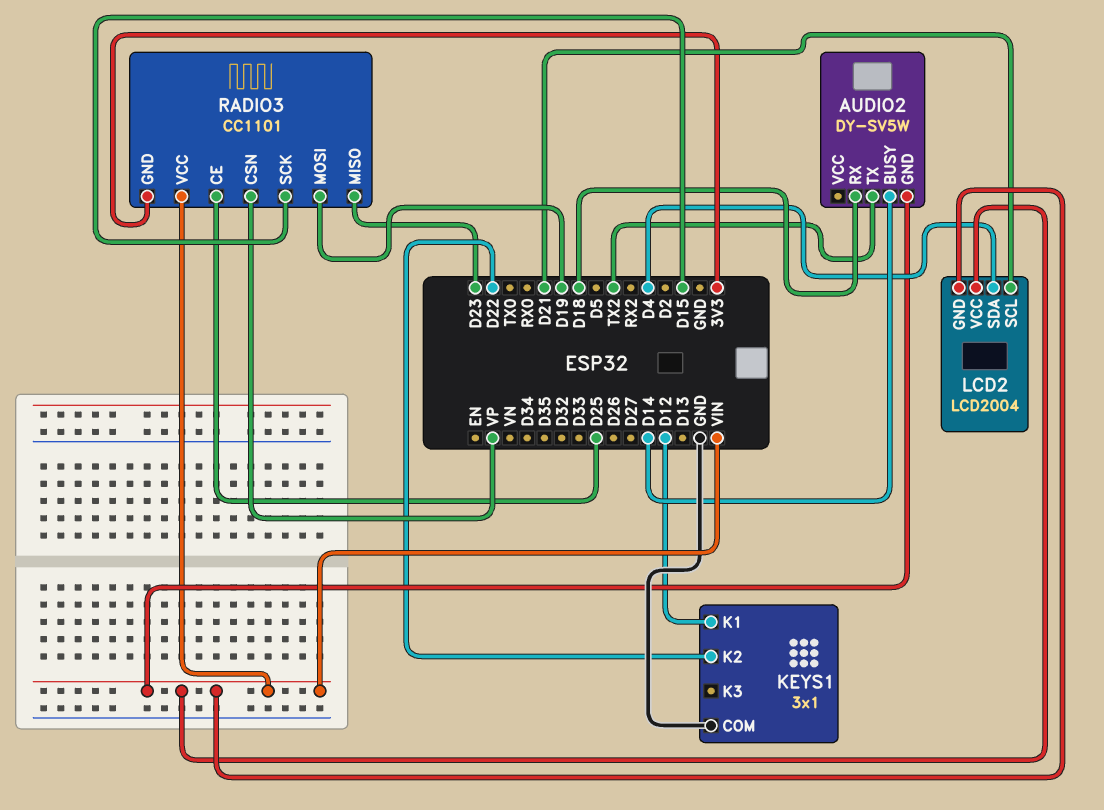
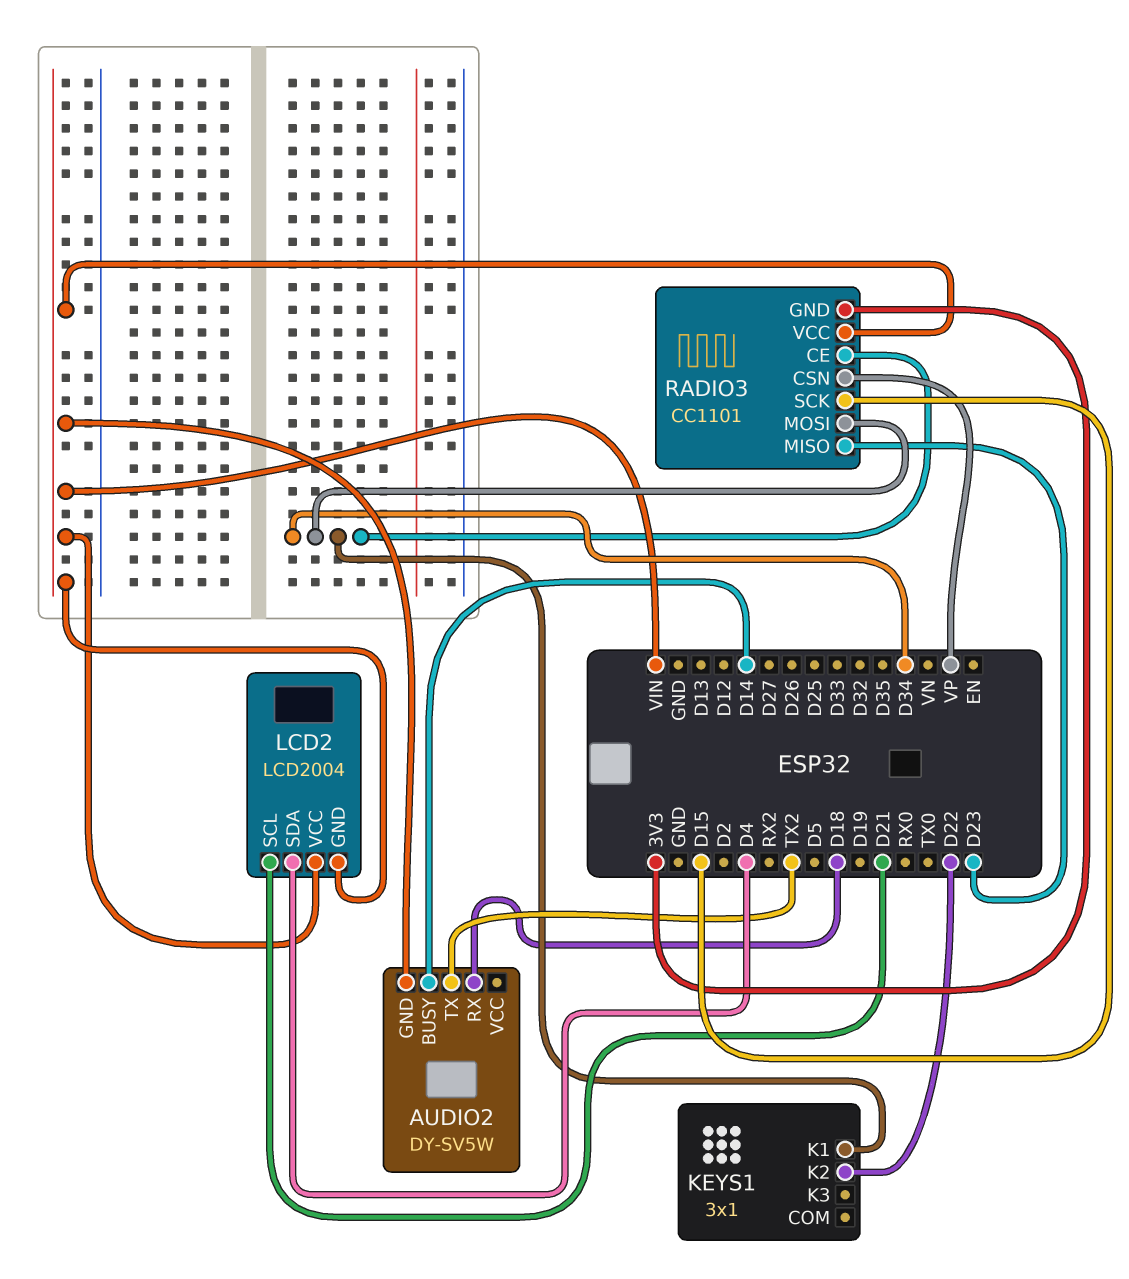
KEYS1 pin COM: GND -> none
KEYS1 pin K1: D12 -> D34
RADIO3 pin CE: D25 -> D34
RADIO3 pin MOSI: D19 -> D34

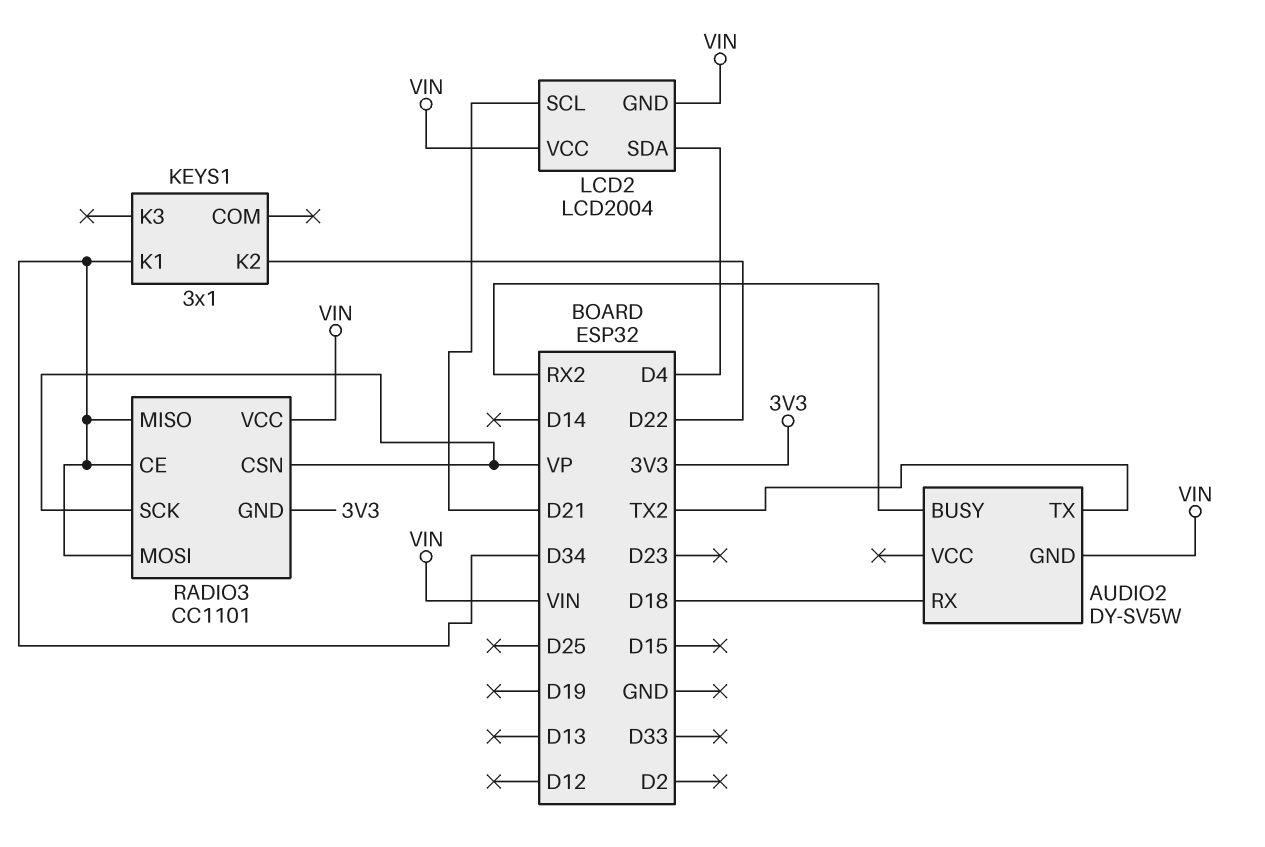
AUDIO2 pin BUSY: D14 -> RX2
RADIO3 pin MISO: D23 -> D34
RADIO3 pin SCK: D15 -> VP

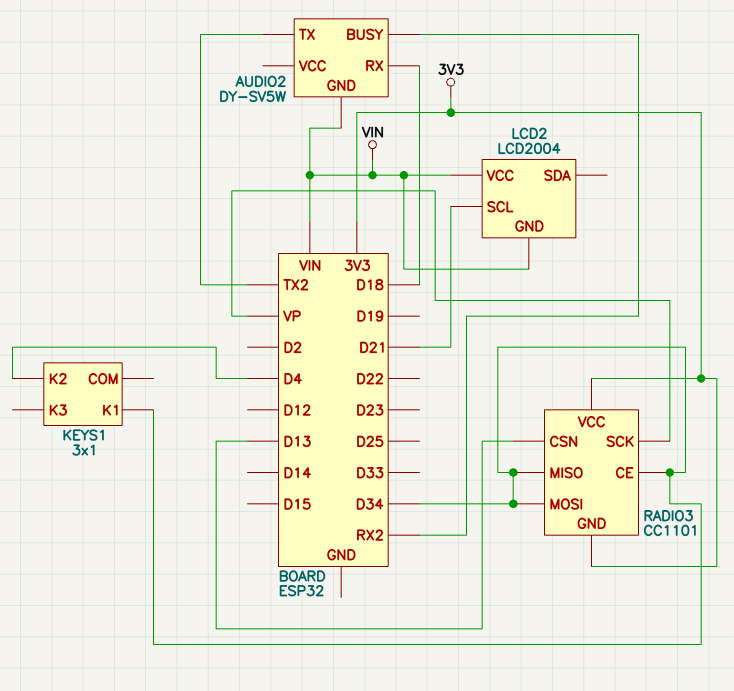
KEYS1 pin K2: D22 -> D4
LCD2 pin SDA: D4 -> none
RADIO3 pin CSN: VP -> D13
RADIO3 pin VCC: VIN -> 3V3

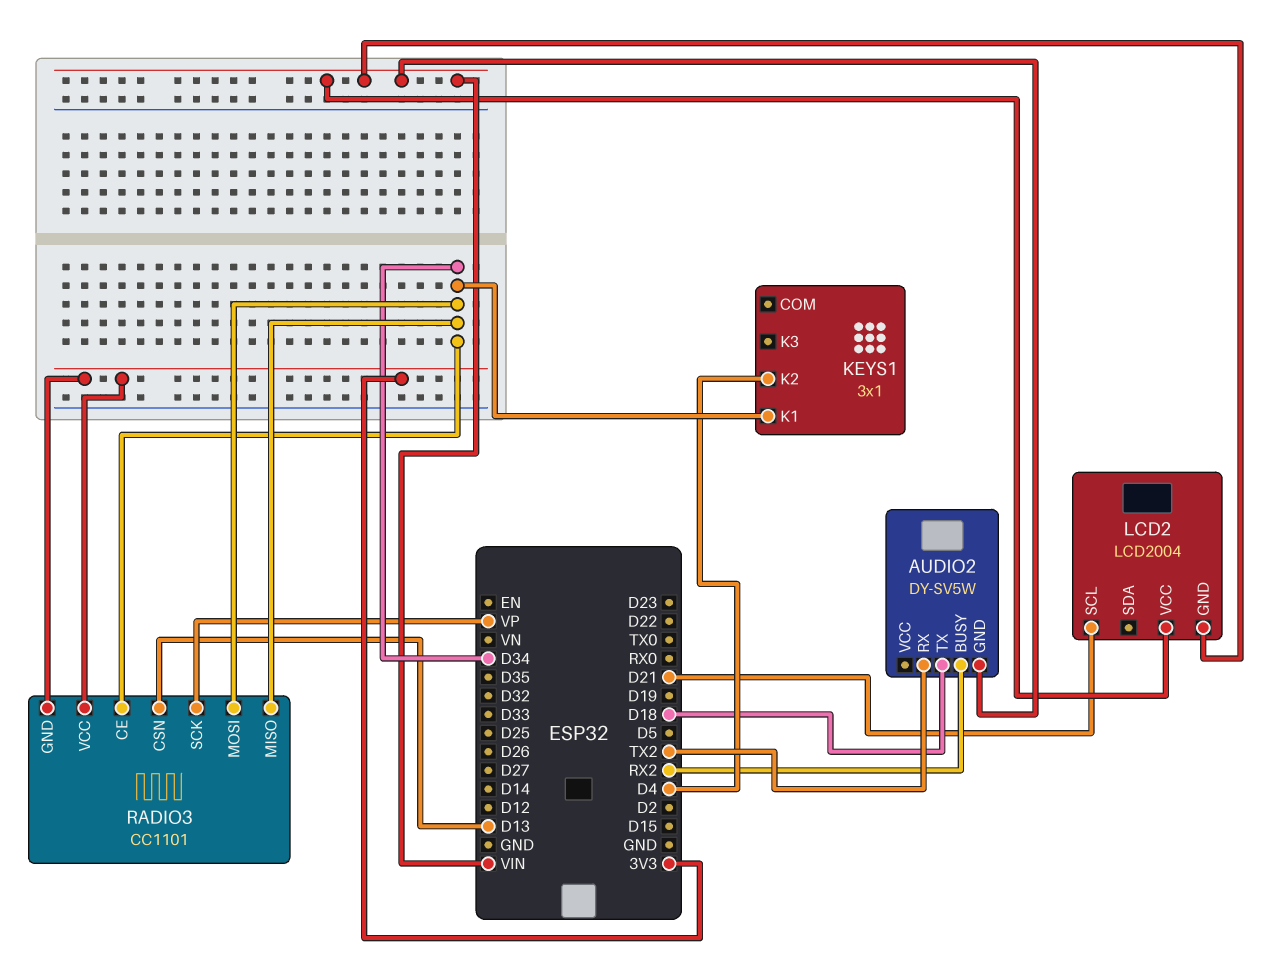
AUDIO2 pin RX: D18 -> TX2
AUDIO2 pin TX: TX2 -> D18

